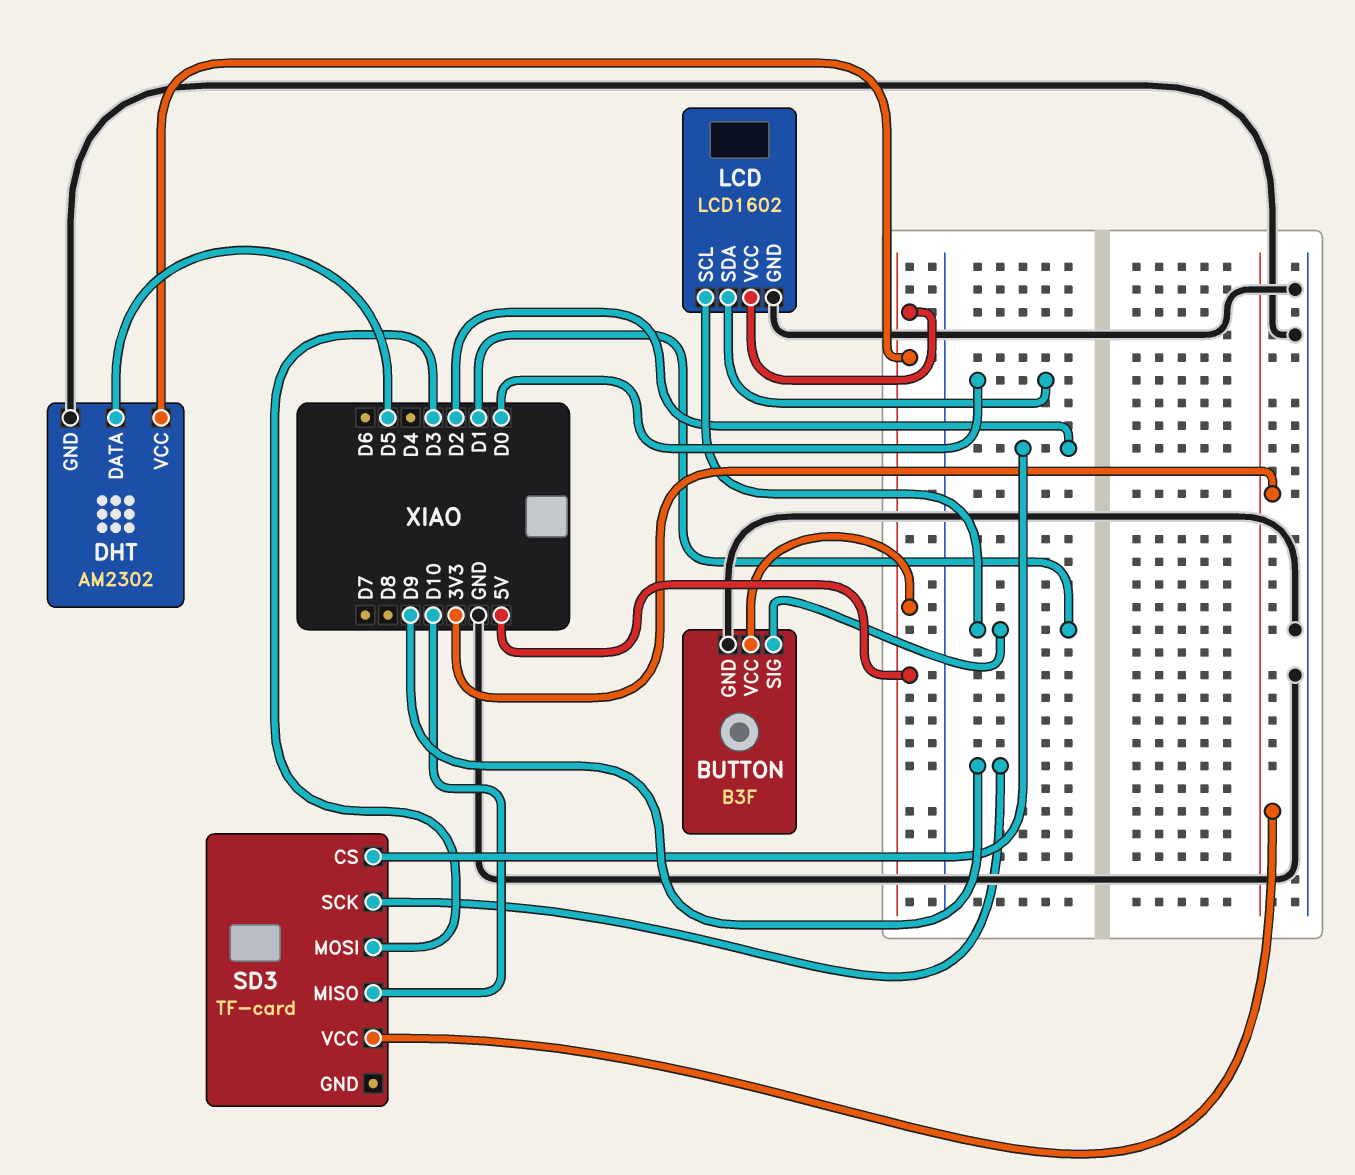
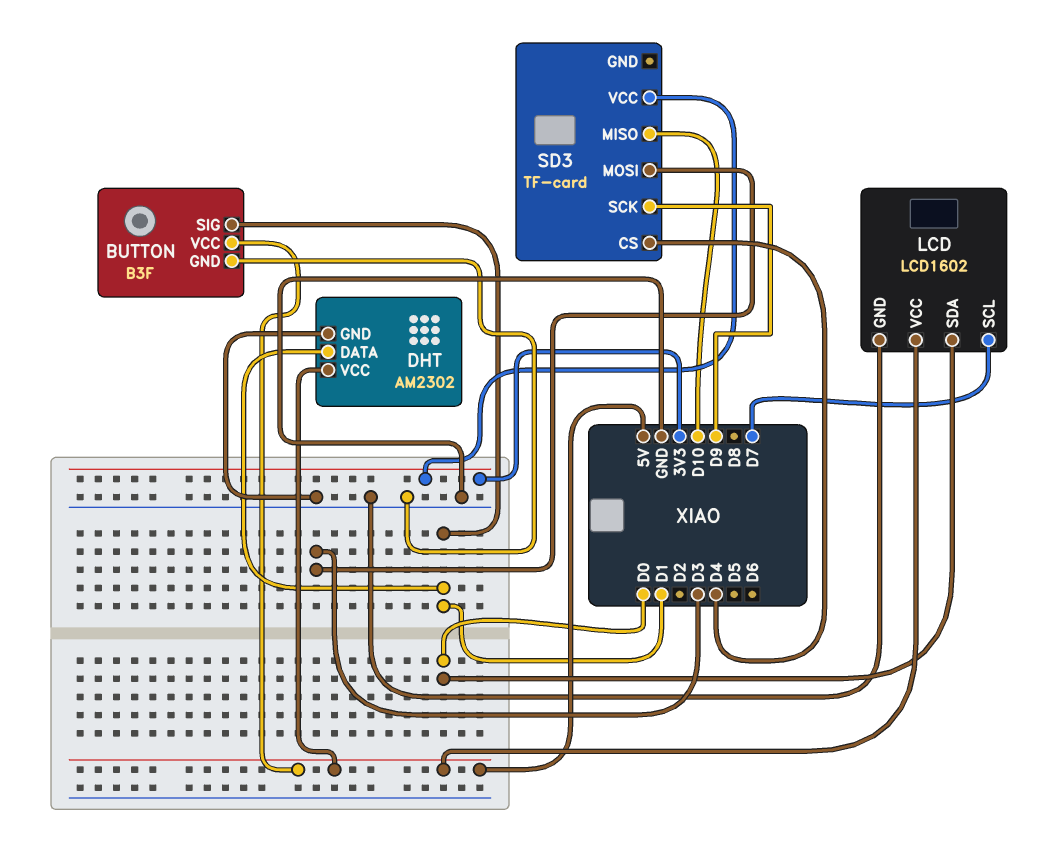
DHT pin DATA: D5 -> D1
LCD pin SCL: D1 -> D7
SD3 pin CS: D2 -> D4

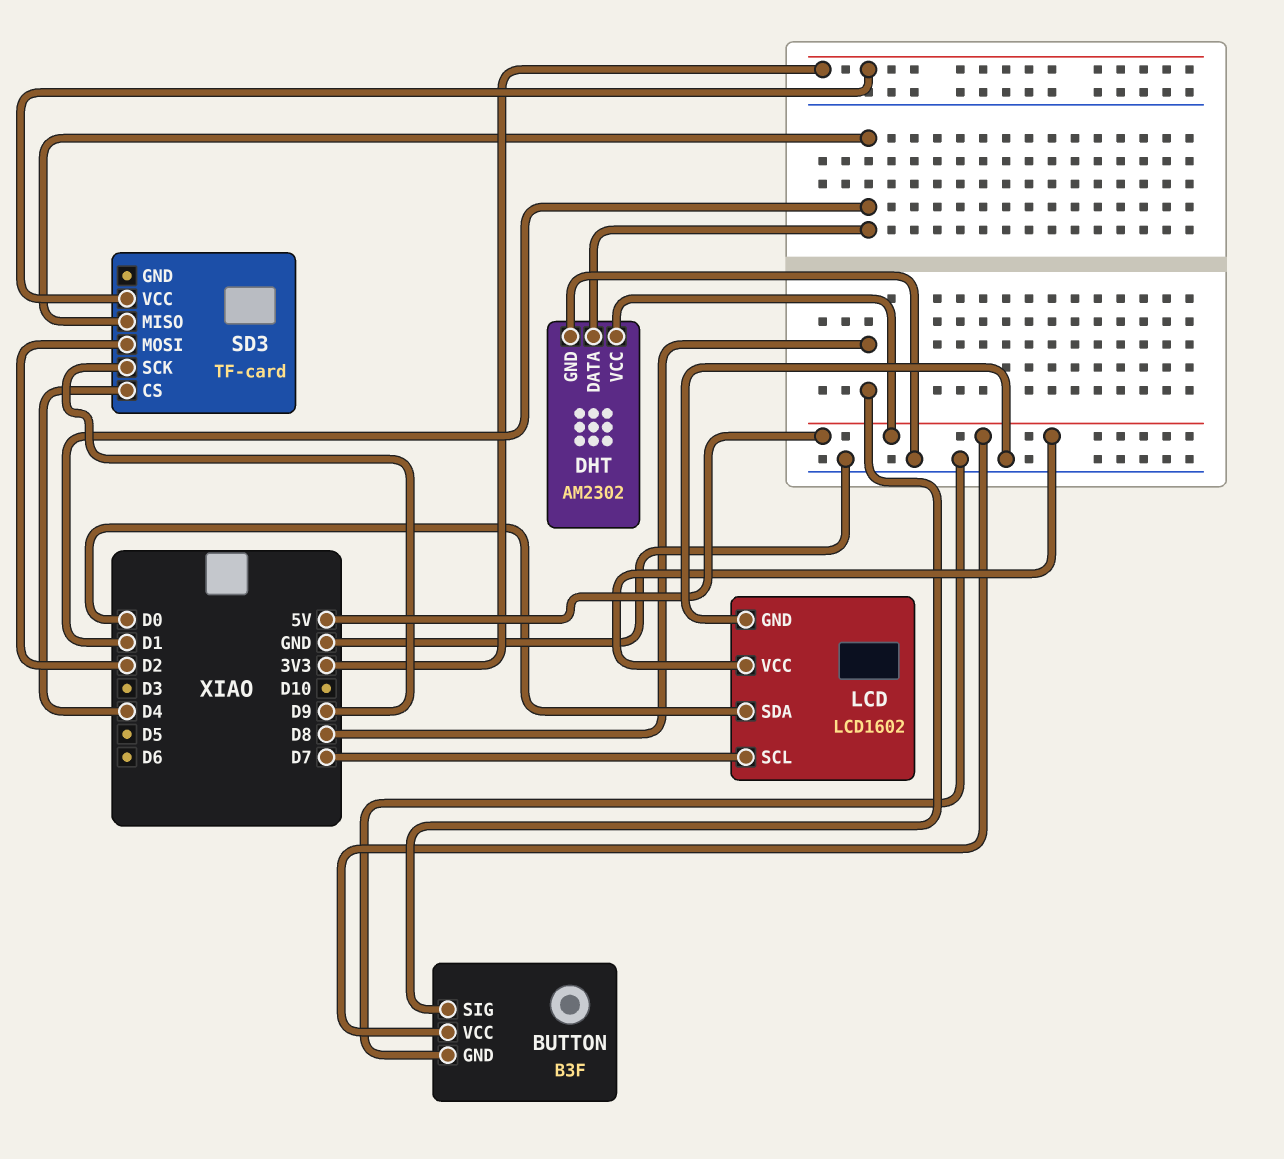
BUTTON pin SIG: D1 -> D8
SD3 pin MISO: D10 -> D1
SD3 pin MOSI: D3 -> D2

